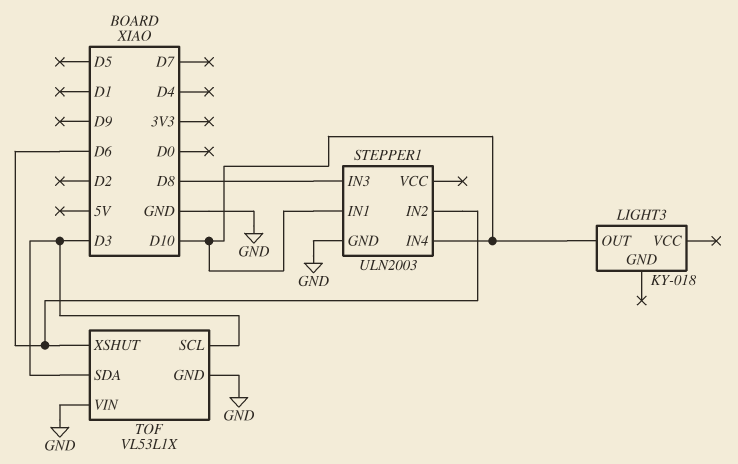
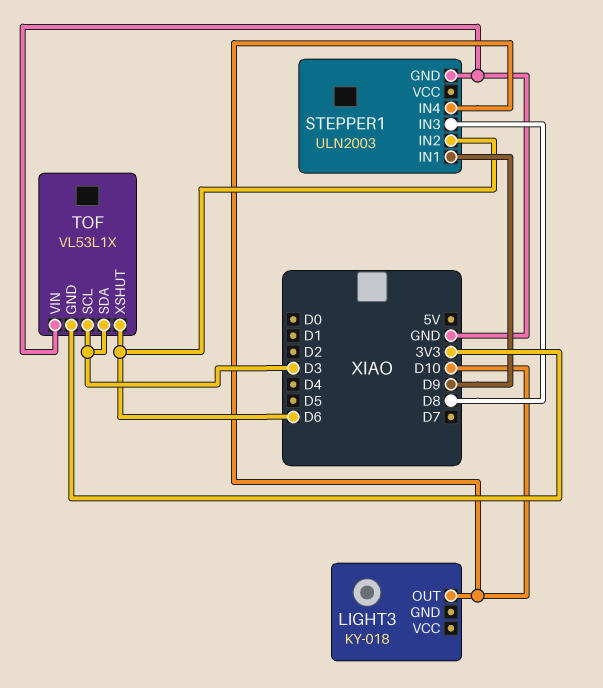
STEPPER1 pin IN1: D10 -> D9
TOF pin GND: GND -> 3V3

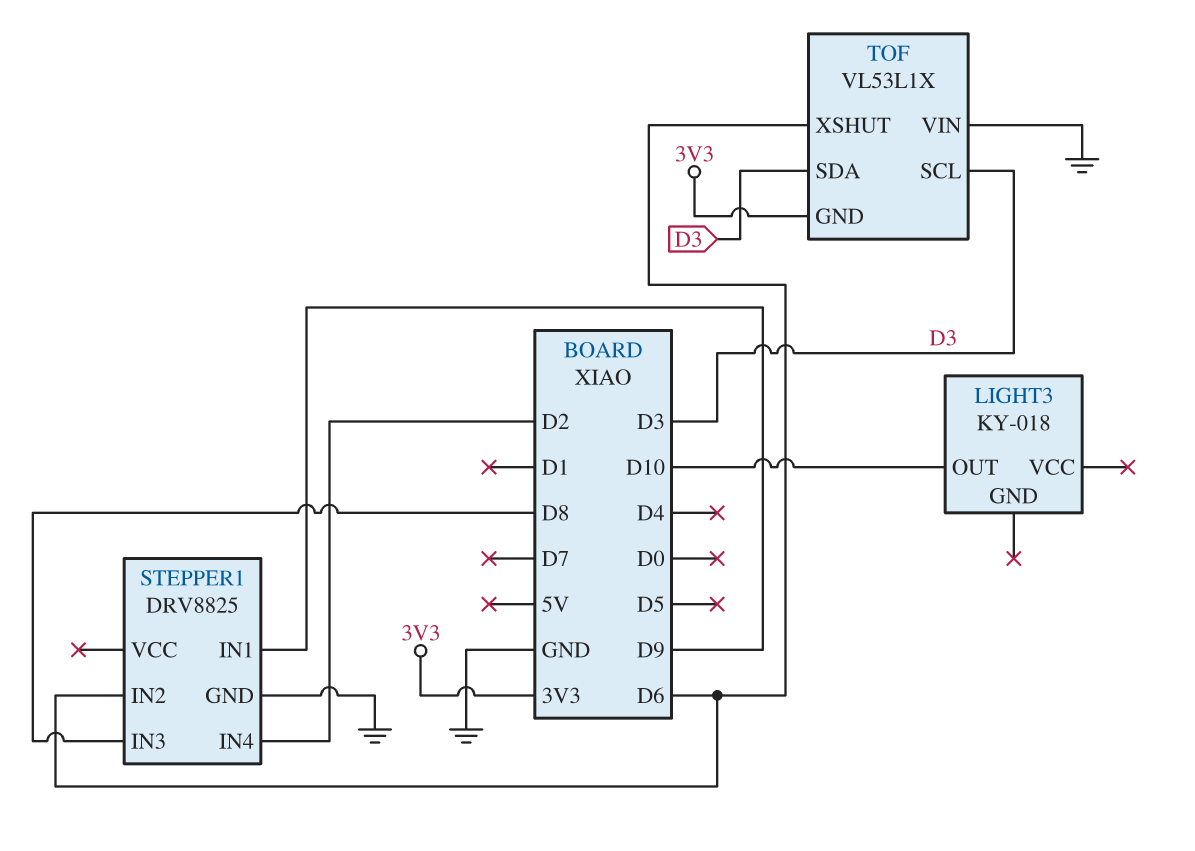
STEPPER1: ULN2003 -> DRV8825
STEPPER1 pin IN4: D10 -> D2

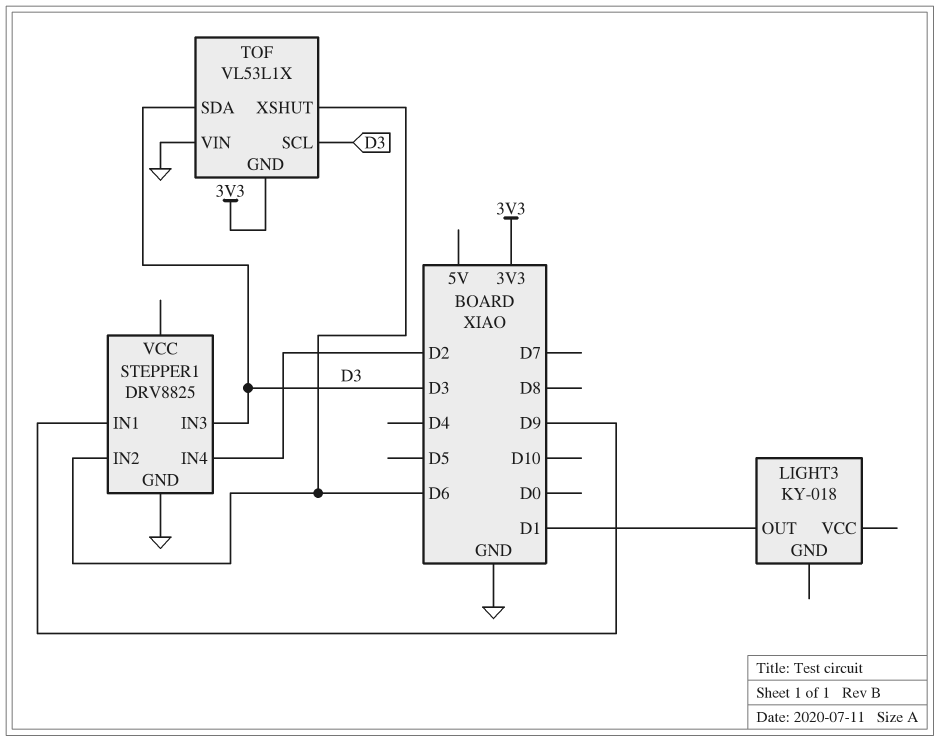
LIGHT3 pin OUT: D10 -> D1
STEPPER1 pin IN3: D8 -> D3

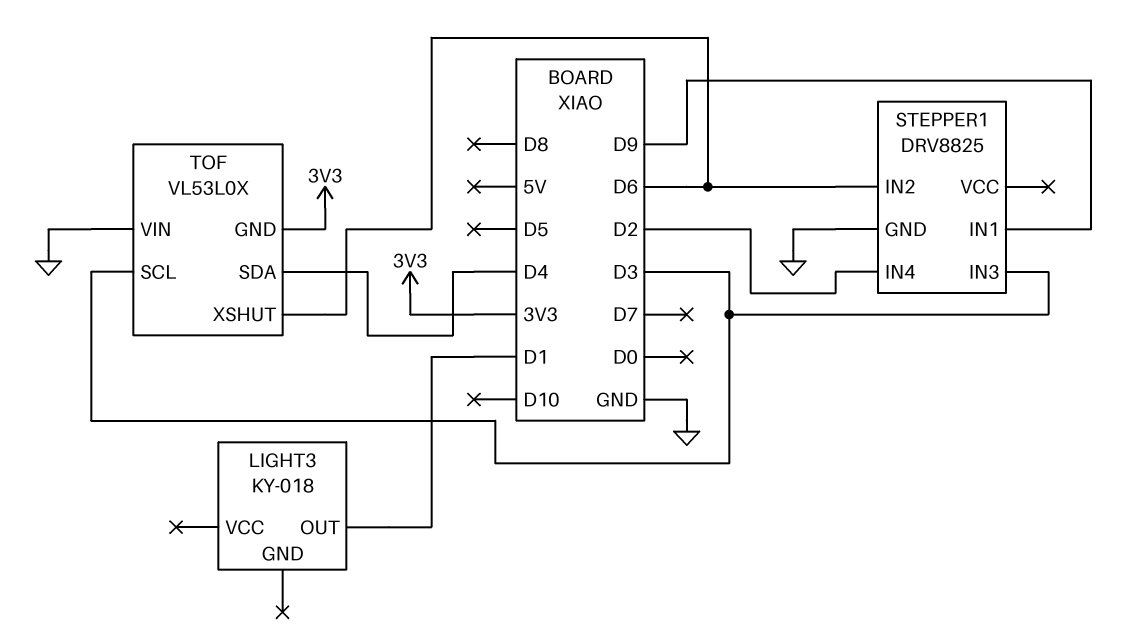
TOF: VL53L1X -> VL53L0X
TOF pin SDA: D3 -> D4

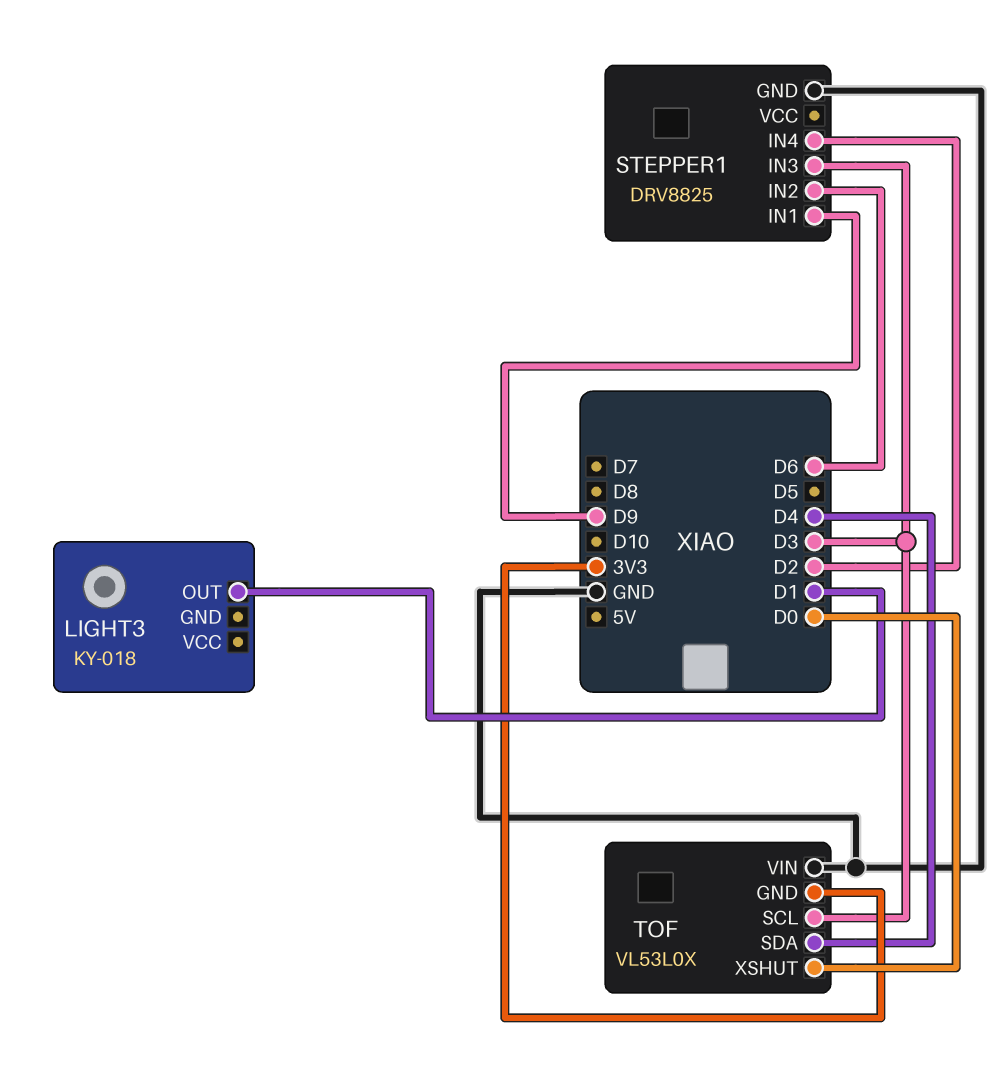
TOF pin XSHUT: D6 -> D0

